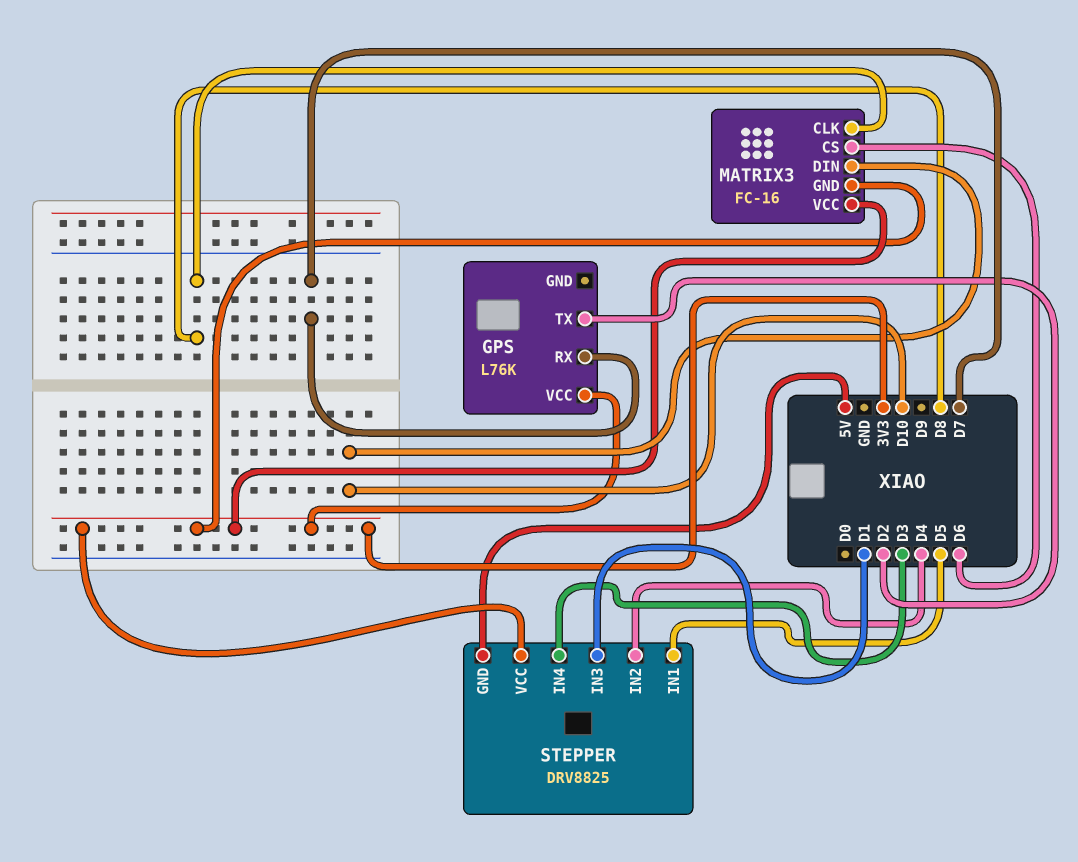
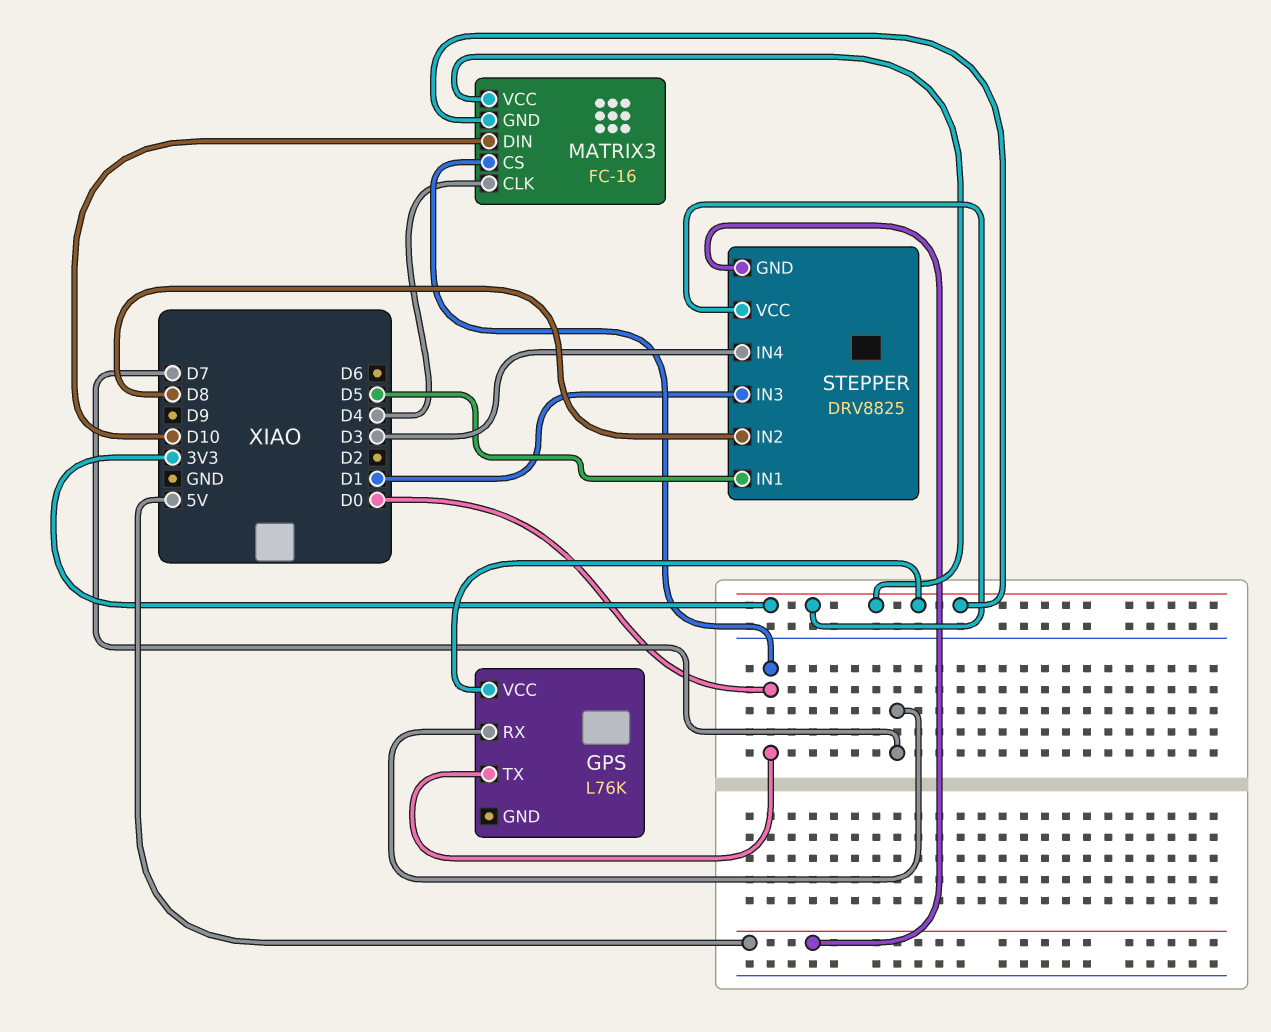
GPS pin TX: D2 -> D0
MATRIX3 pin CLK: D8 -> D4
MATRIX3 pin CS: D6 -> D0
STEPPER pin IN2: D4 -> D8

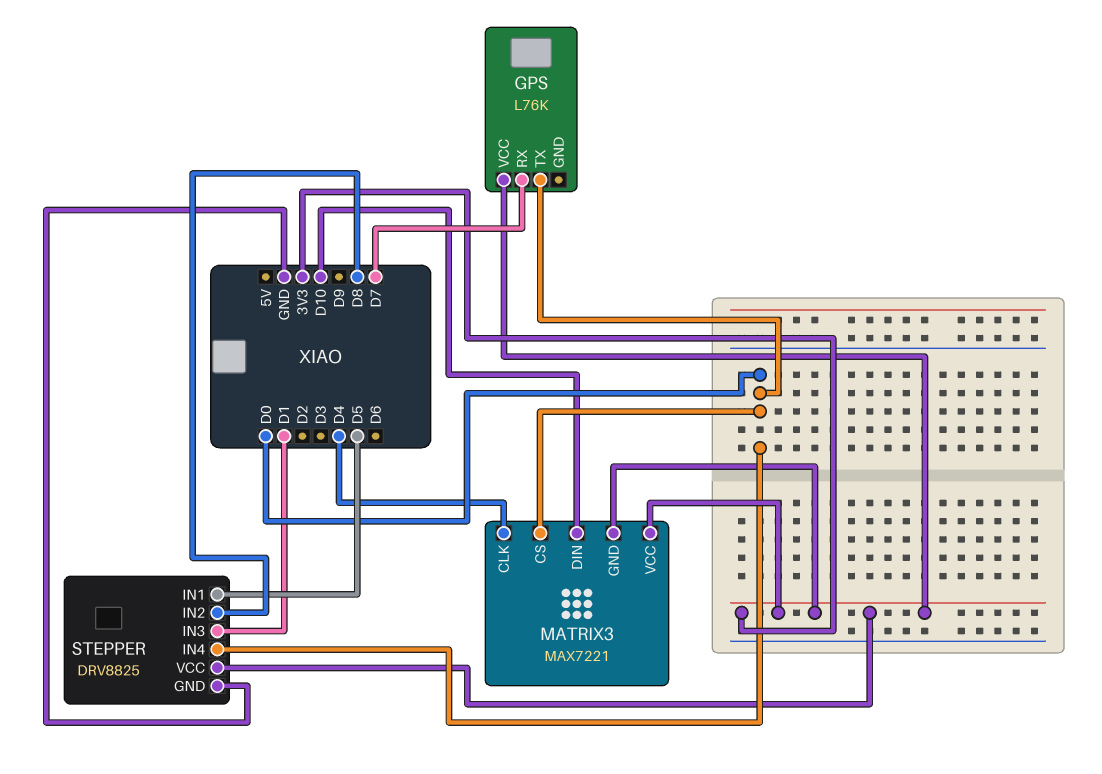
MATRIX3: FC-16 -> MAX7221
STEPPER pin GND: 5V -> GND
STEPPER pin IN4: D3 -> D0

